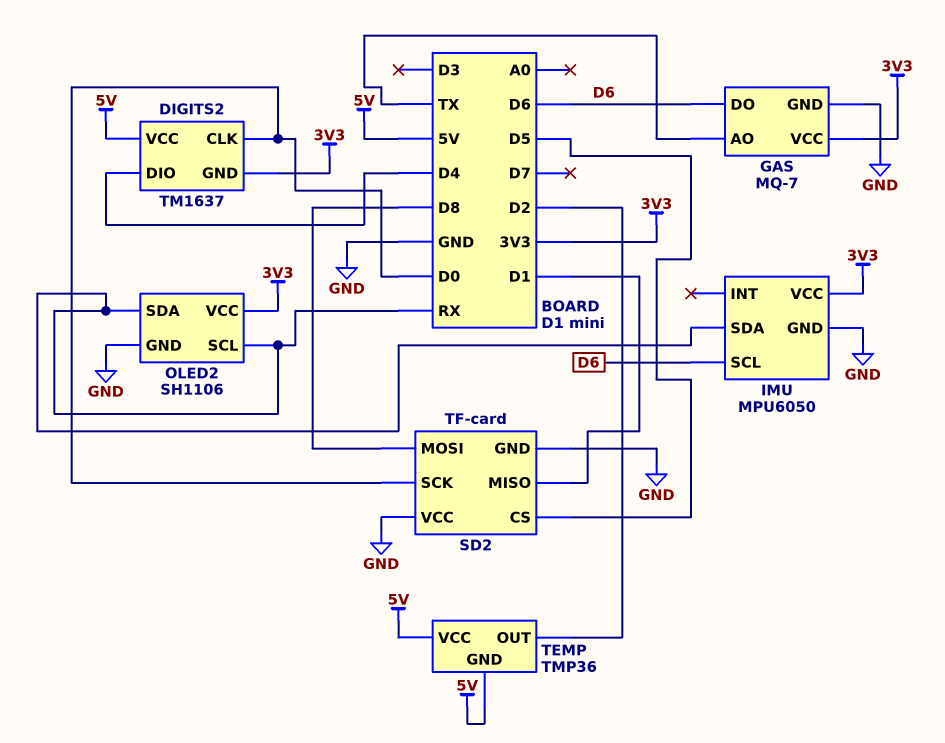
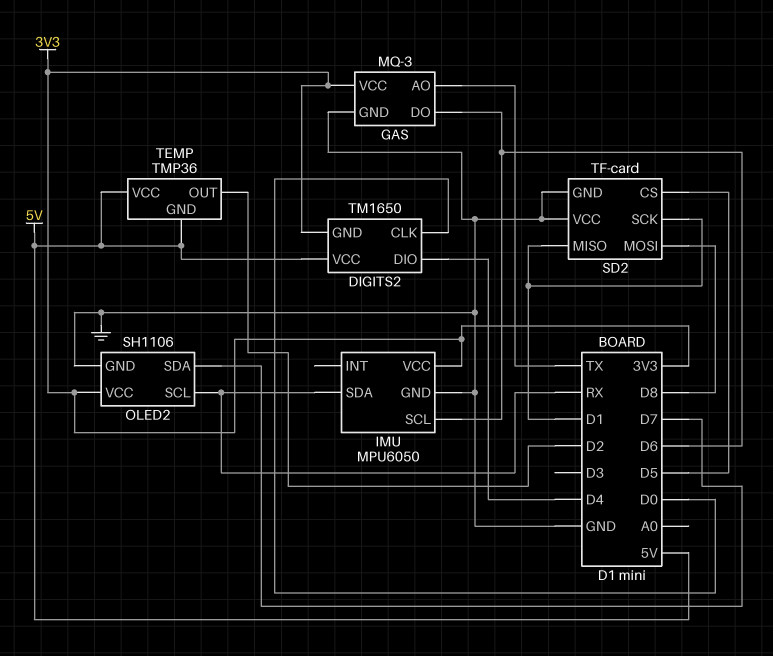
DIGITS2: TM1637 -> TM1650
GAS: MQ-7 -> MQ-3
OLED2 pin SDA: RX -> D7
SD2 pin SCK: D0 -> D1

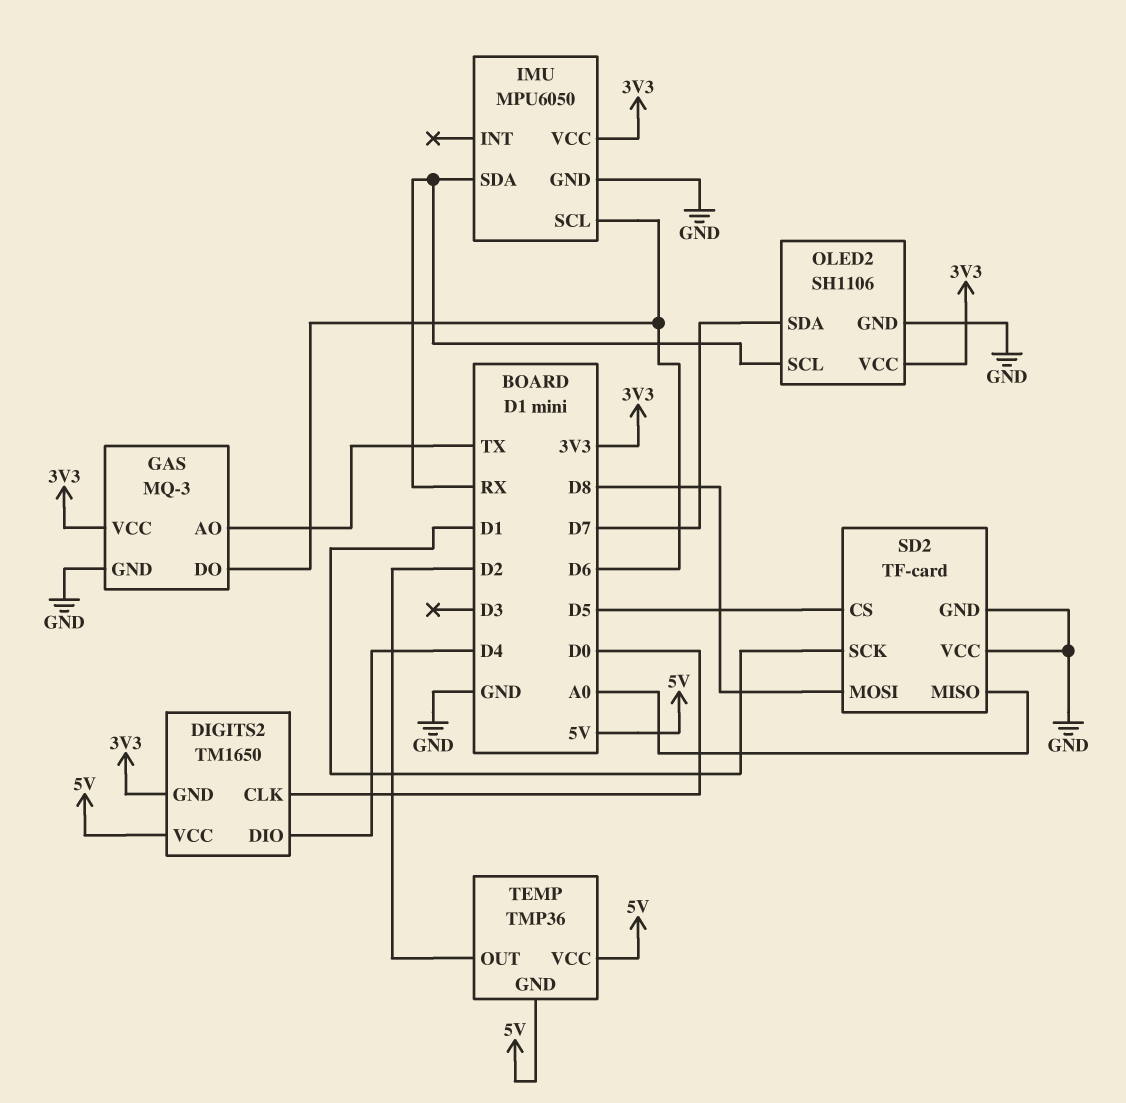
SD2 pin MISO: D1 -> A0

